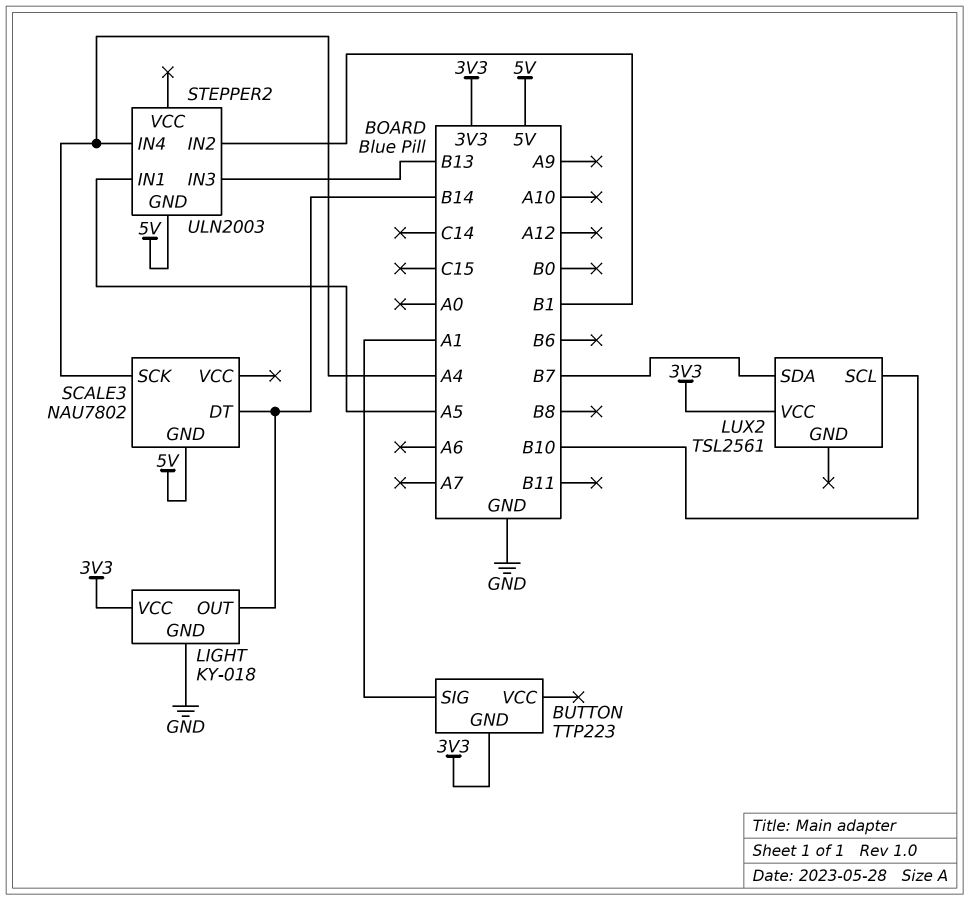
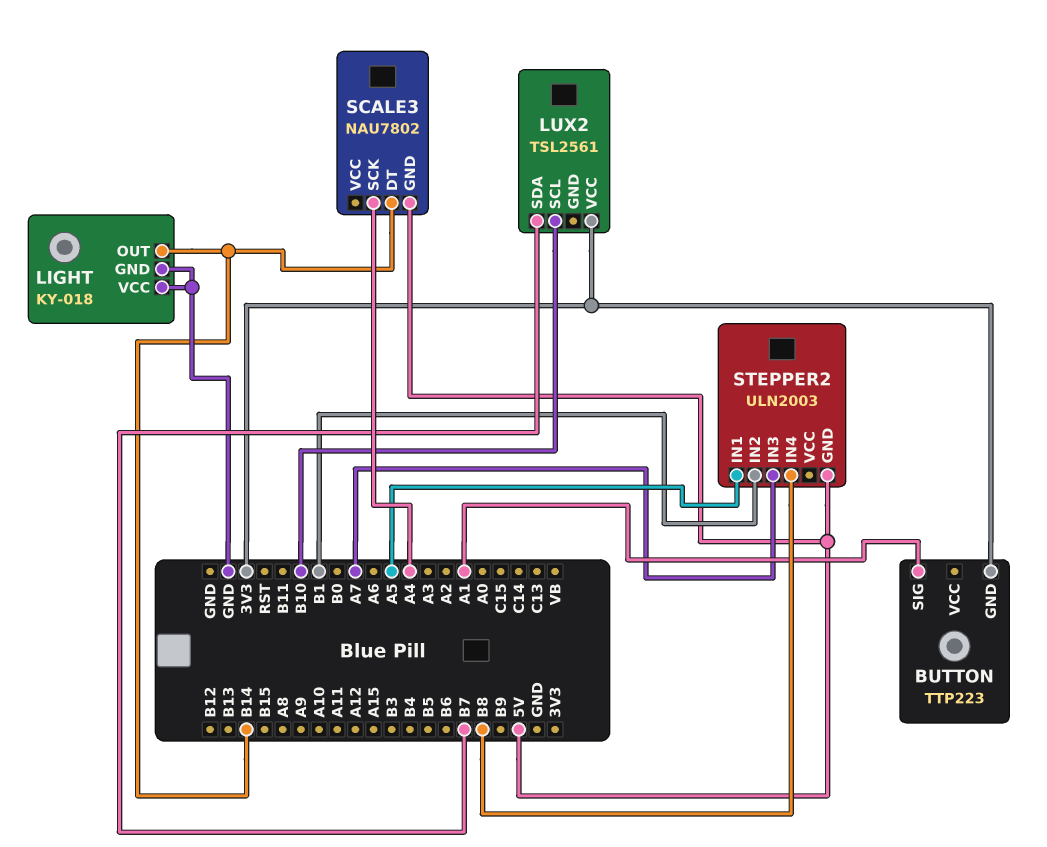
LIGHT pin VCC: 3V3 -> GND
STEPPER2 pin IN3: B13 -> A7
STEPPER2 pin IN4: A4 -> B8

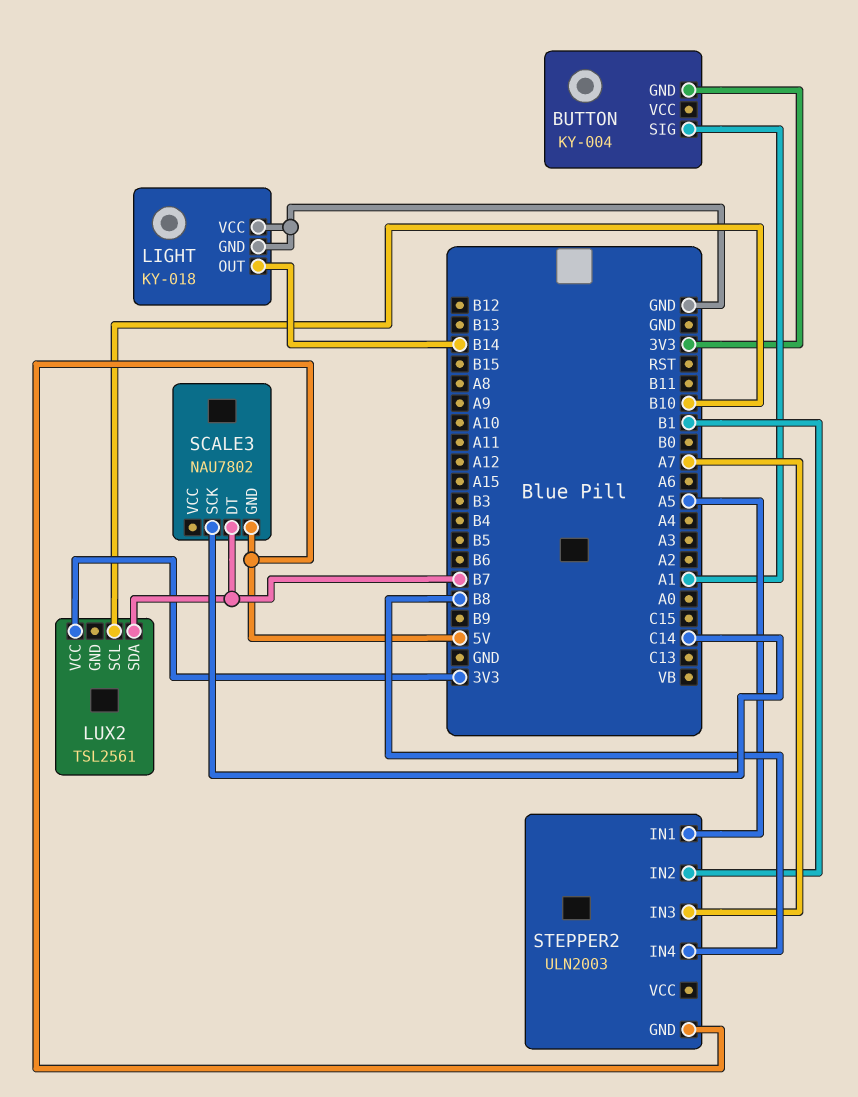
BUTTON: TTP223 -> KY-004
SCALE3 pin DT: B14 -> B7
SCALE3 pin SCK: A4 -> C14

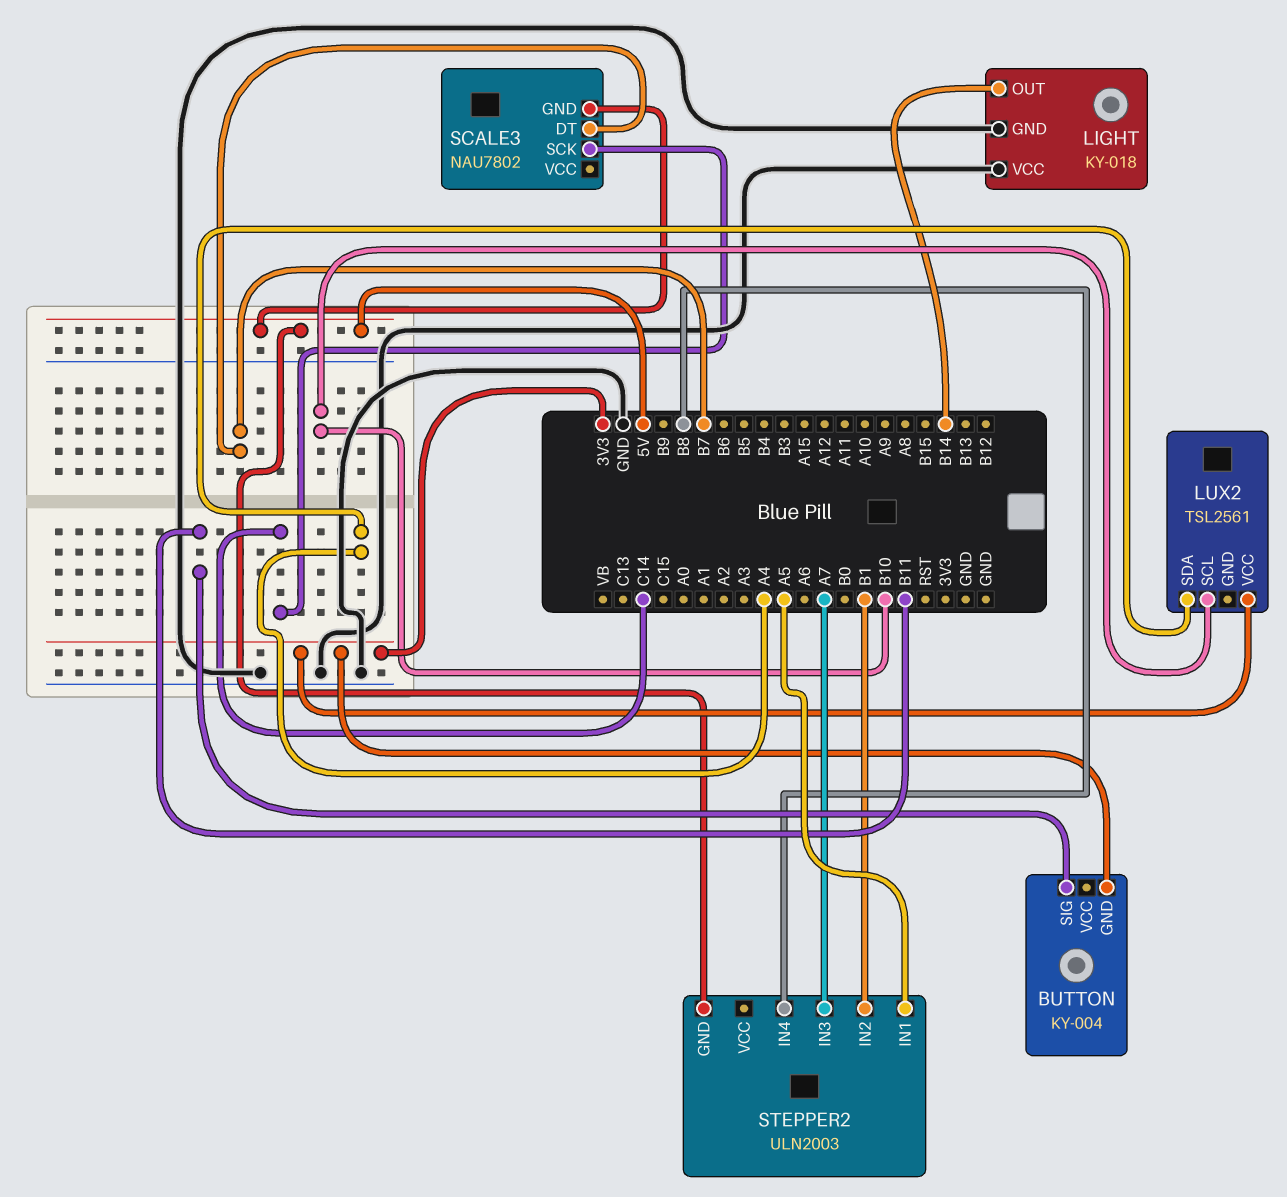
BUTTON pin SIG: A1 -> B11
LUX2 pin SDA: B7 -> A4

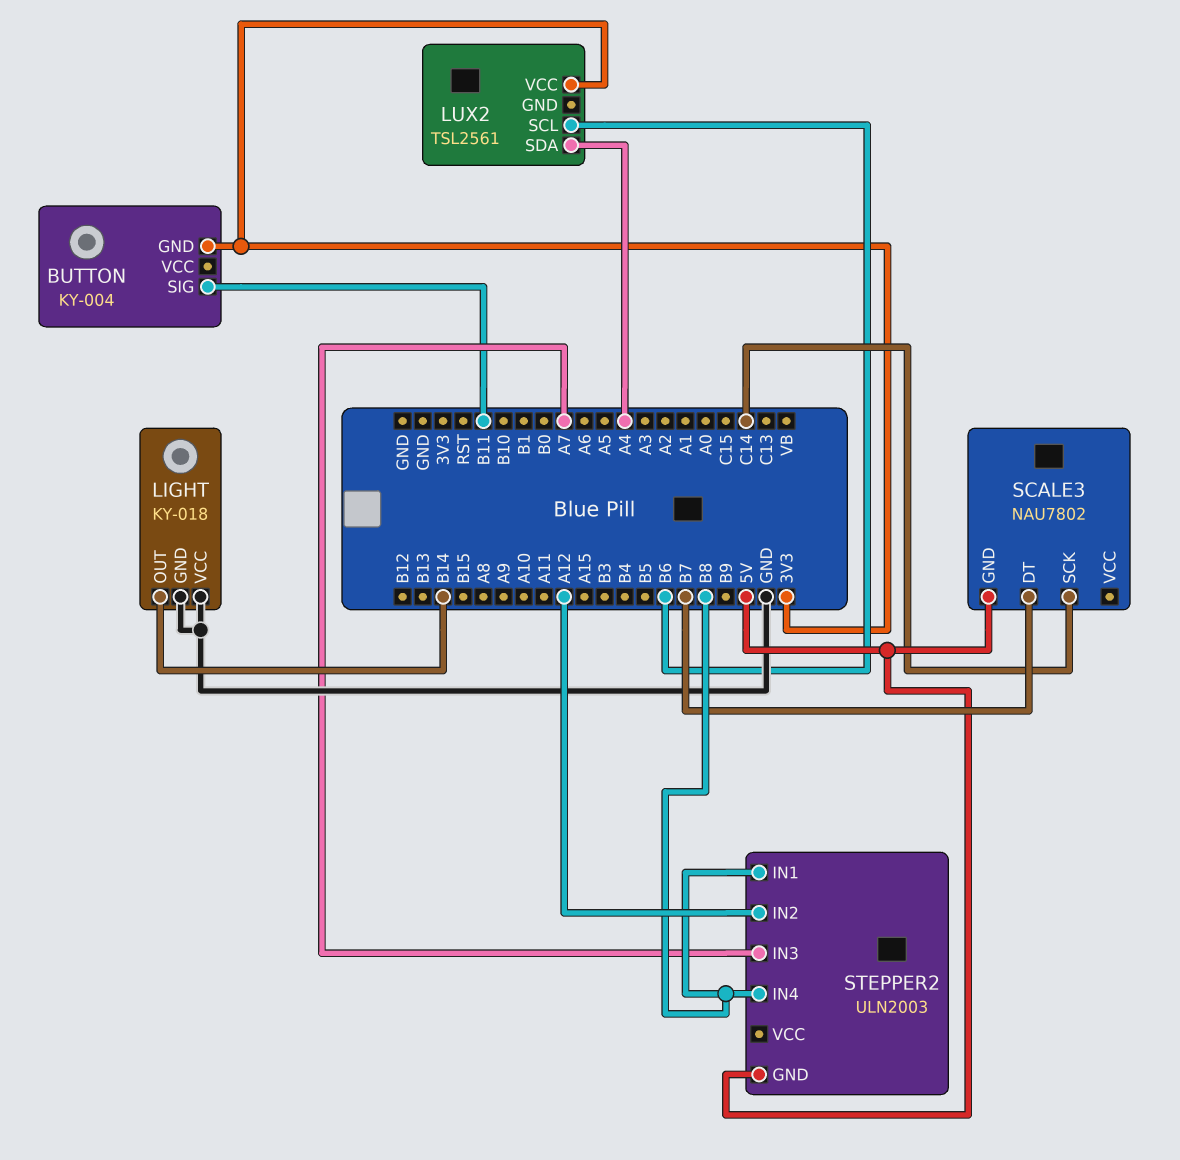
LUX2 pin SCL: B10 -> B6
STEPPER2 pin IN1: A5 -> B8
STEPPER2 pin IN2: B1 -> A12

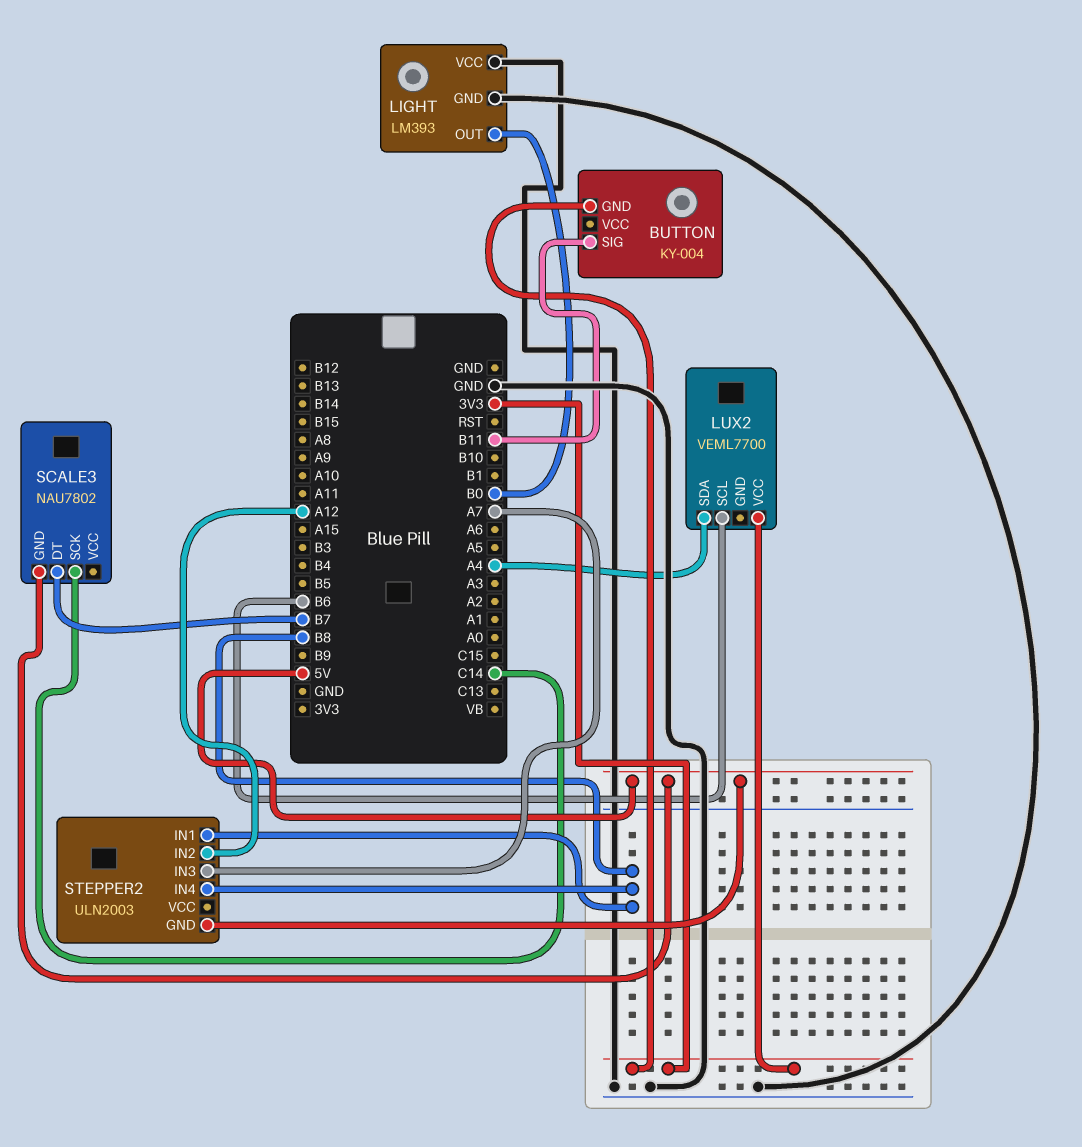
LIGHT: KY-018 -> LM393
LIGHT pin OUT: B14 -> B0
LUX2: TSL2561 -> VEML7700

